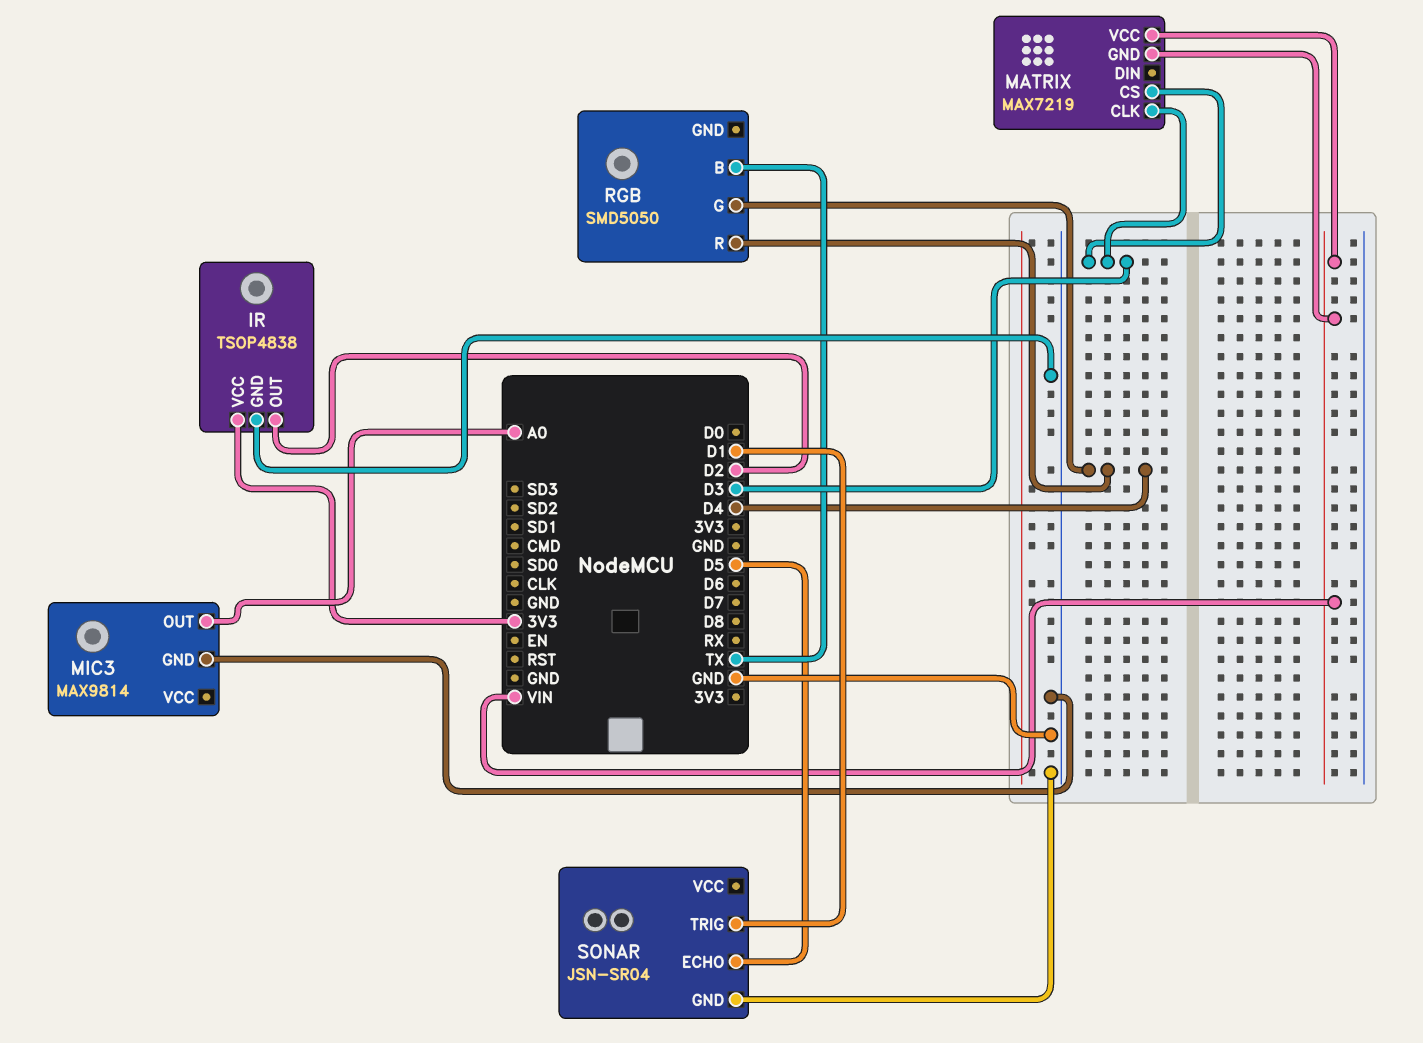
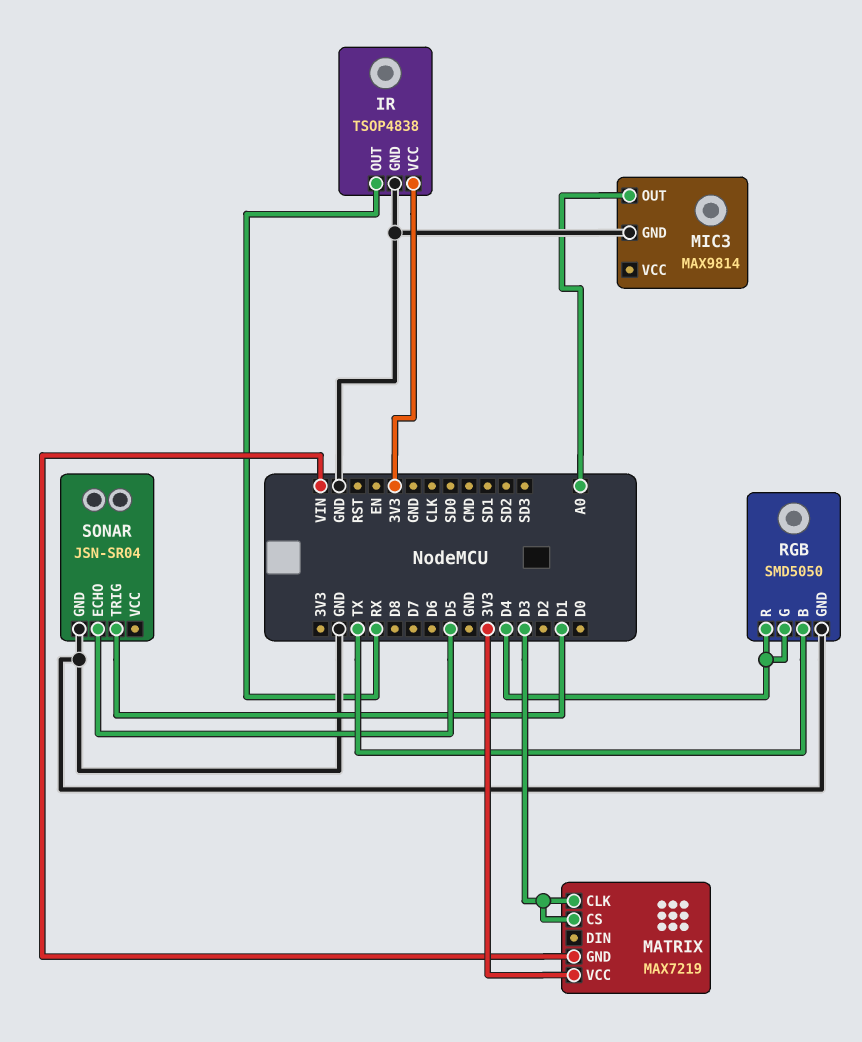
IR pin OUT: D2 -> RX
MATRIX pin VCC: VIN -> 3V3
RGB pin GND: none -> GND

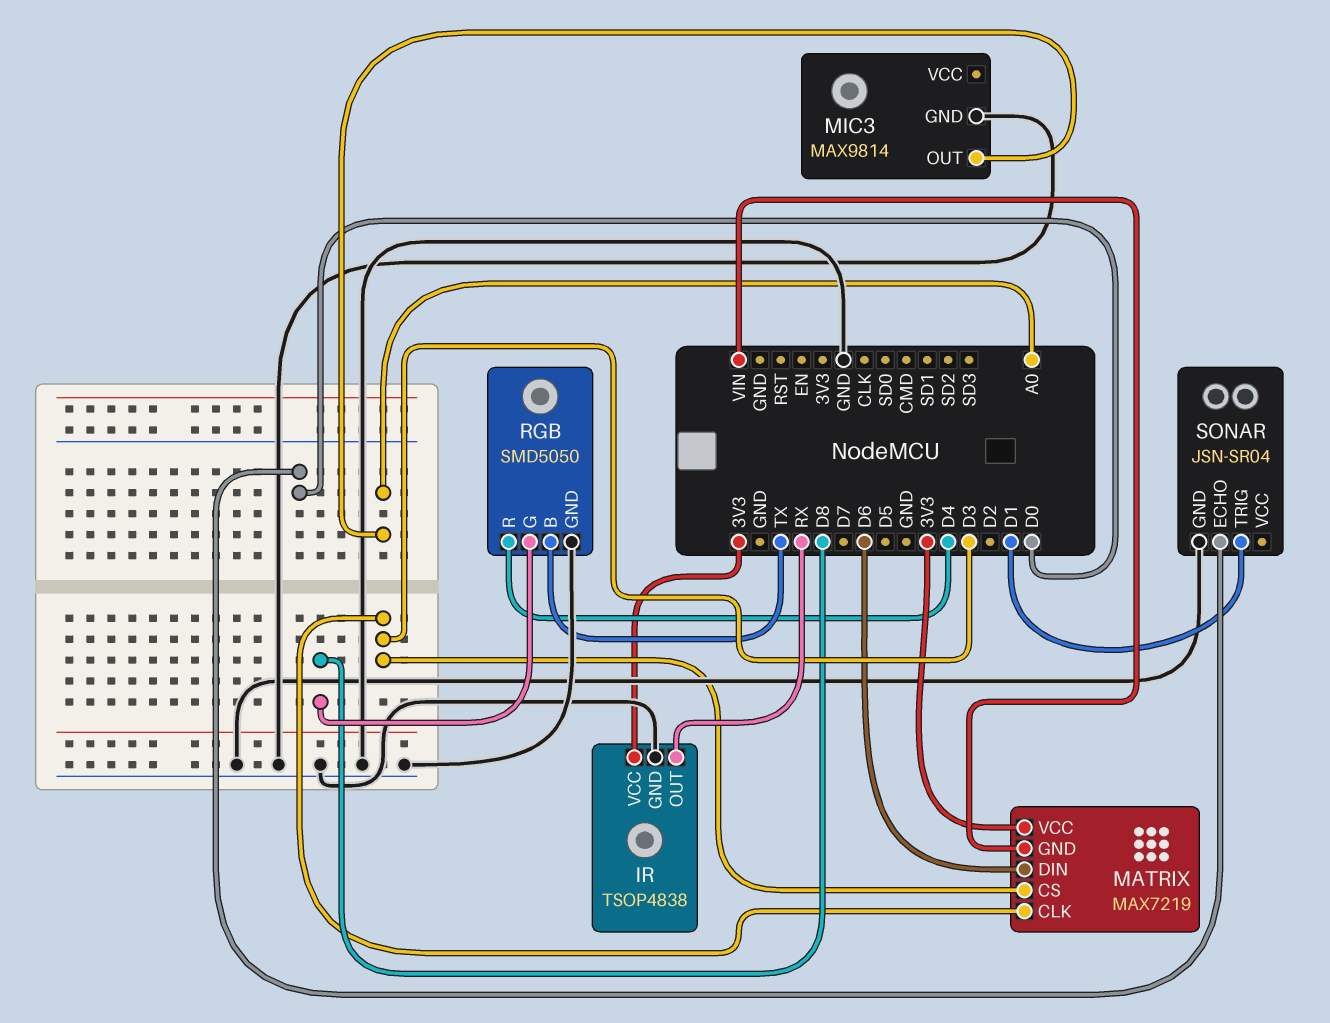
MATRIX pin DIN: none -> D6
RGB pin G: D4 -> D8
SONAR pin ECHO: D5 -> D0

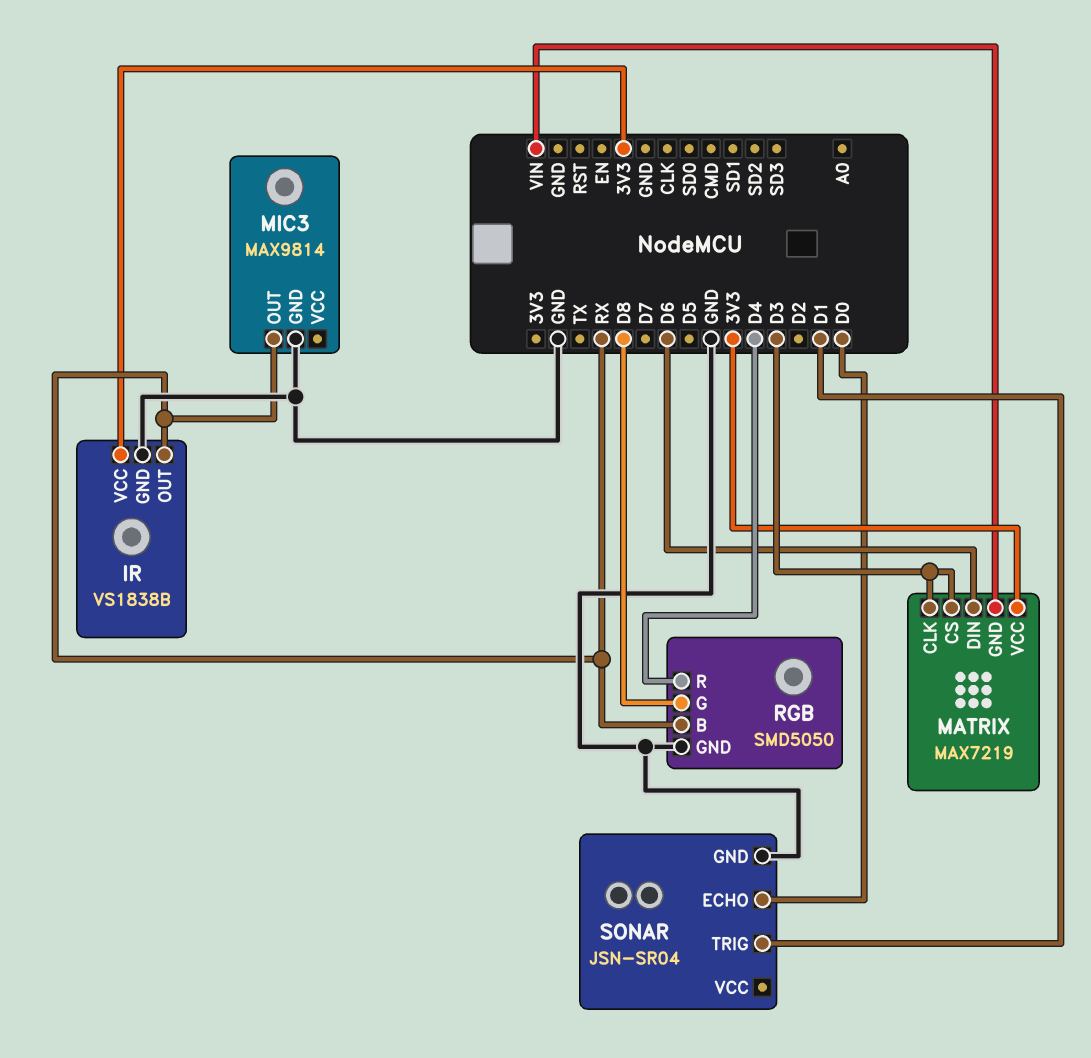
IR: TSOP4838 -> VS1838B
MIC3 pin OUT: A0 -> RX
RGB pin B: TX -> RX

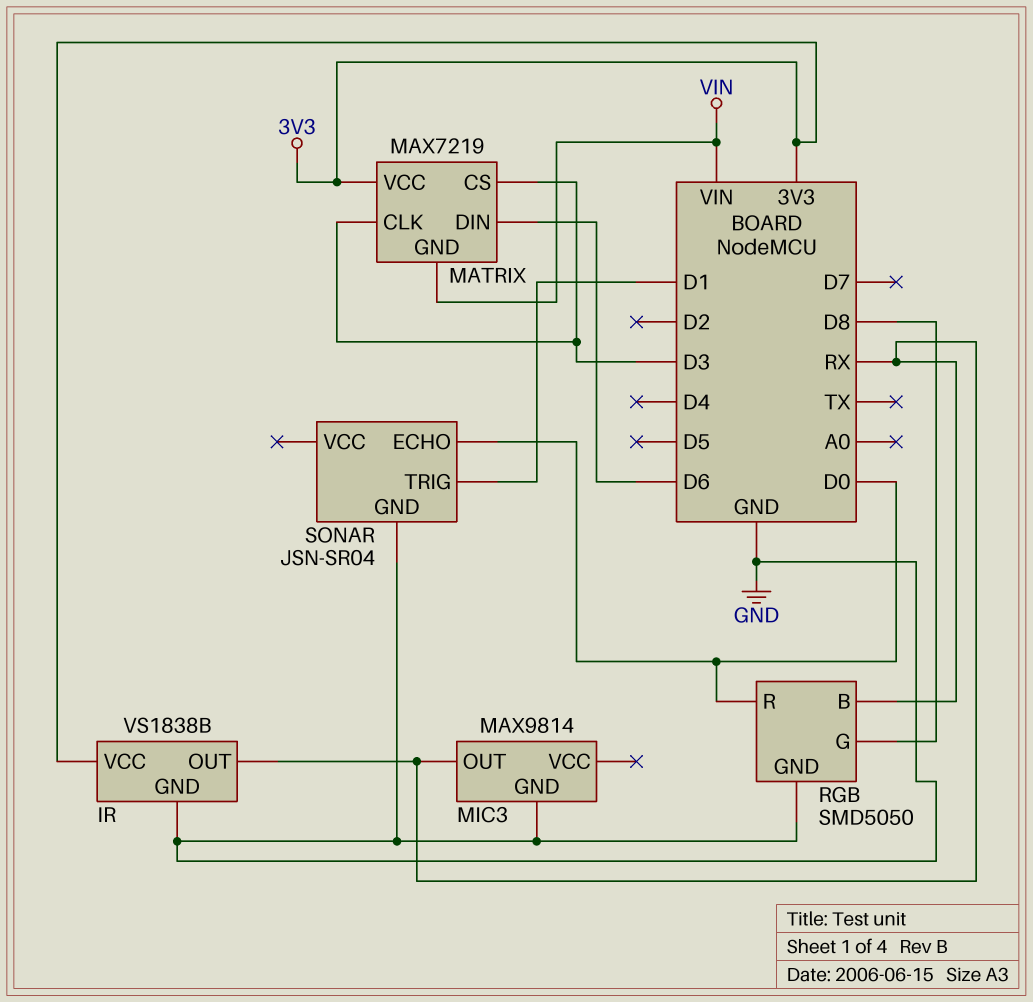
RGB pin R: D4 -> D0

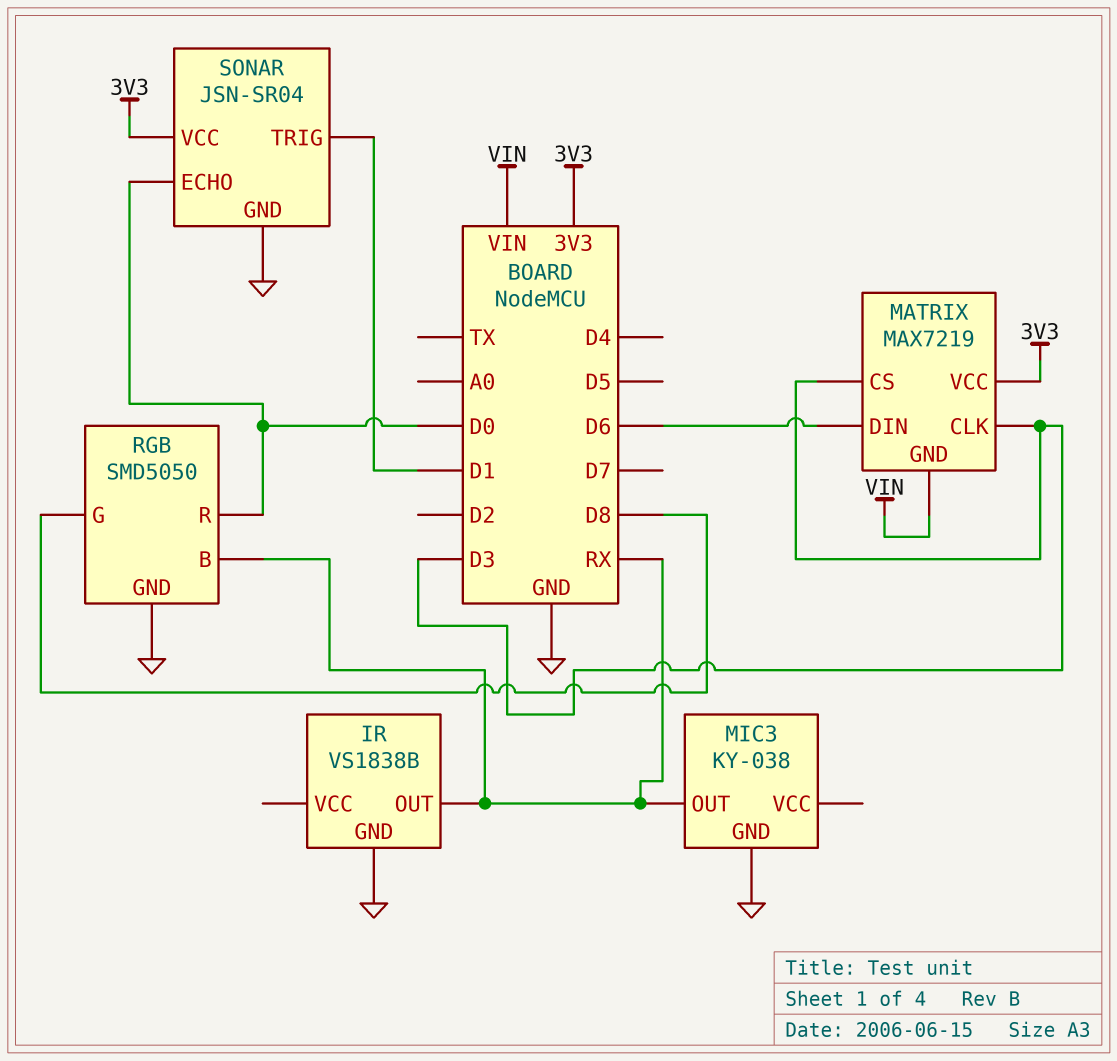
IR pin VCC: 3V3 -> none
MIC3: MAX9814 -> KY-038
SONAR pin VCC: none -> 3V3

